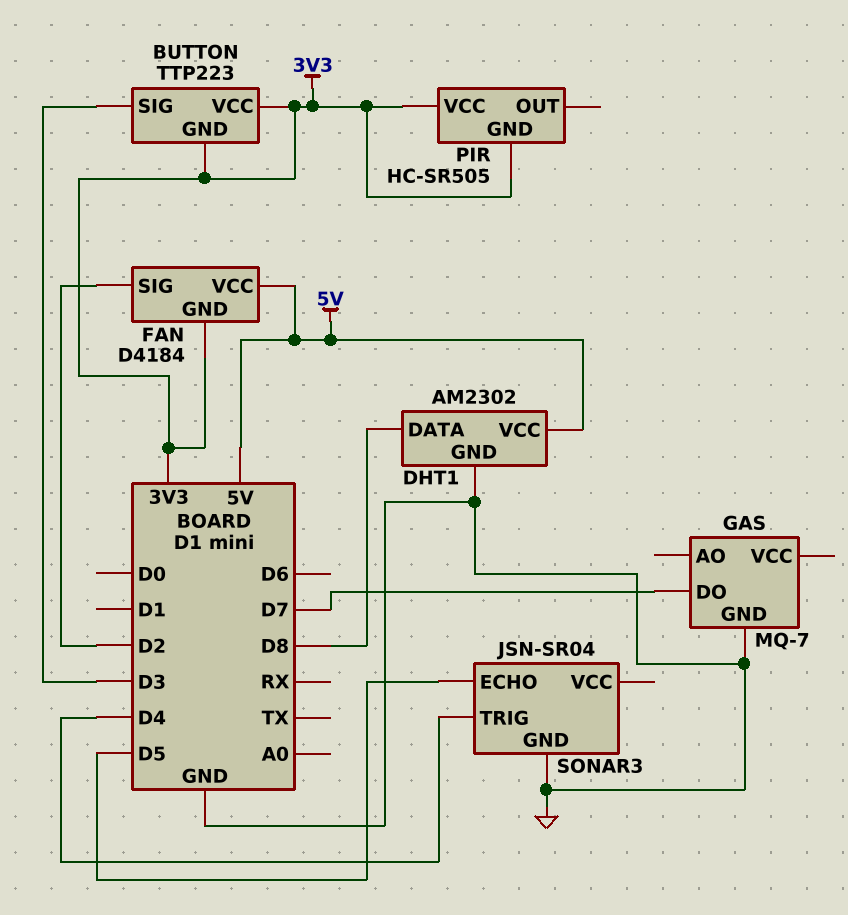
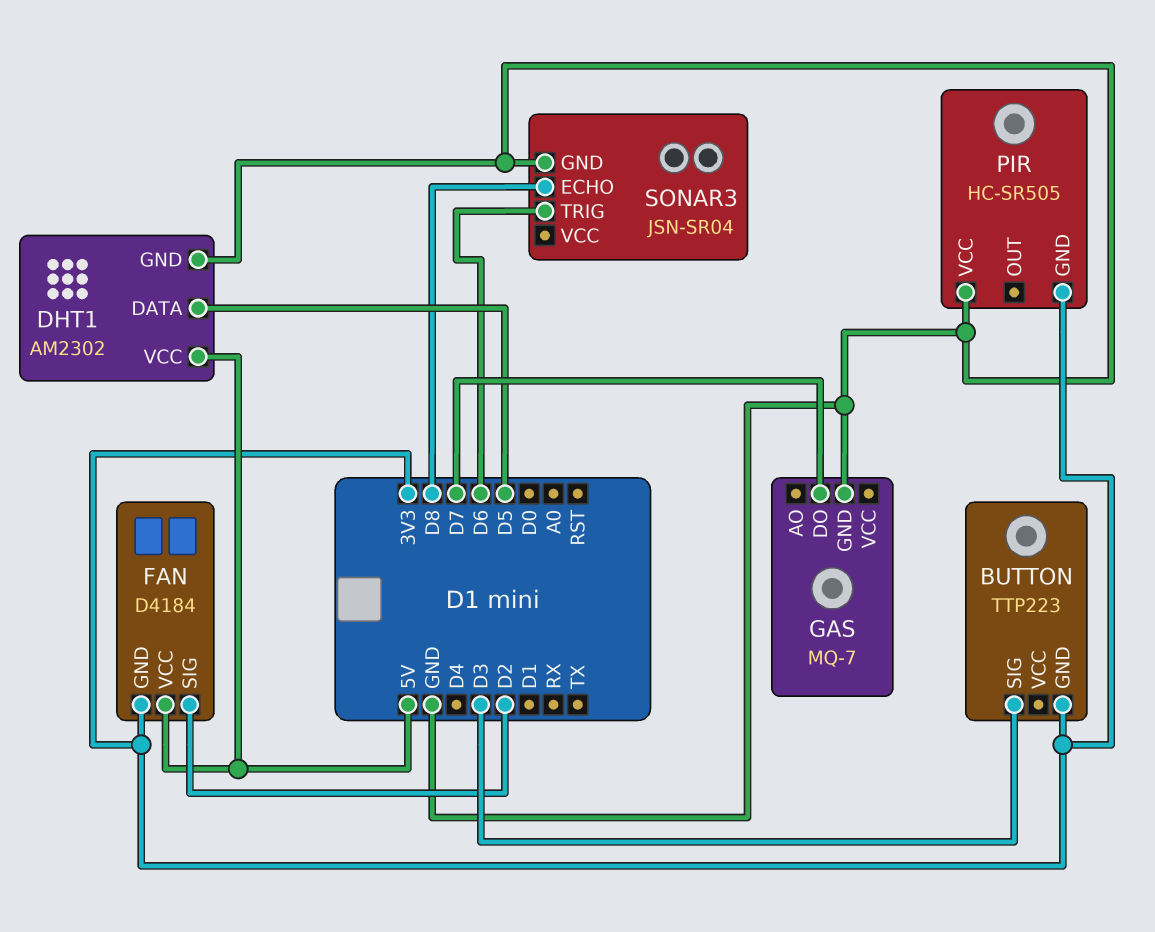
BUTTON pin VCC: 3V3 -> none
DHT1 pin DATA: D8 -> D5
PIR pin VCC: 3V3 -> GND
SONAR3 pin ECHO: D5 -> D8
SONAR3 pin TRIG: D4 -> D6

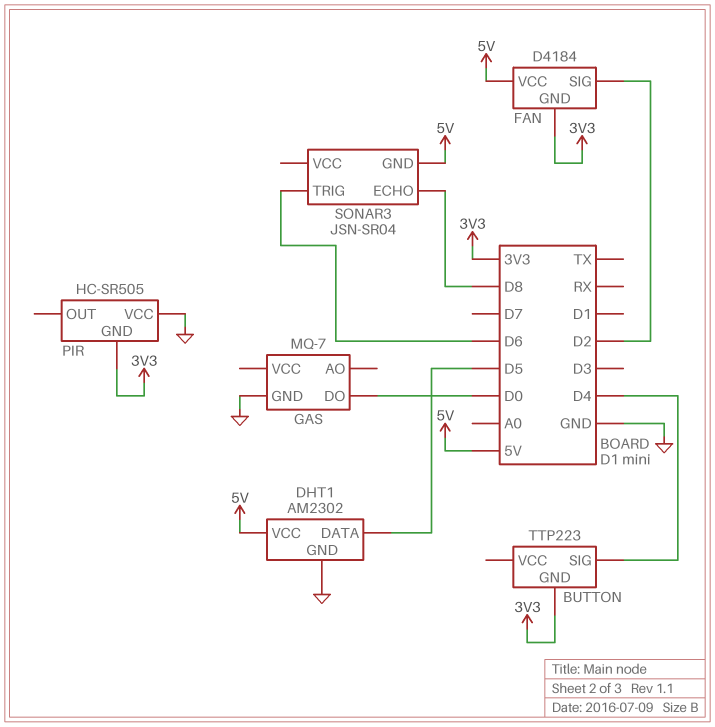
BUTTON pin SIG: D3 -> D4
GAS pin DO: D7 -> D0
SONAR3 pin GND: GND -> 5V

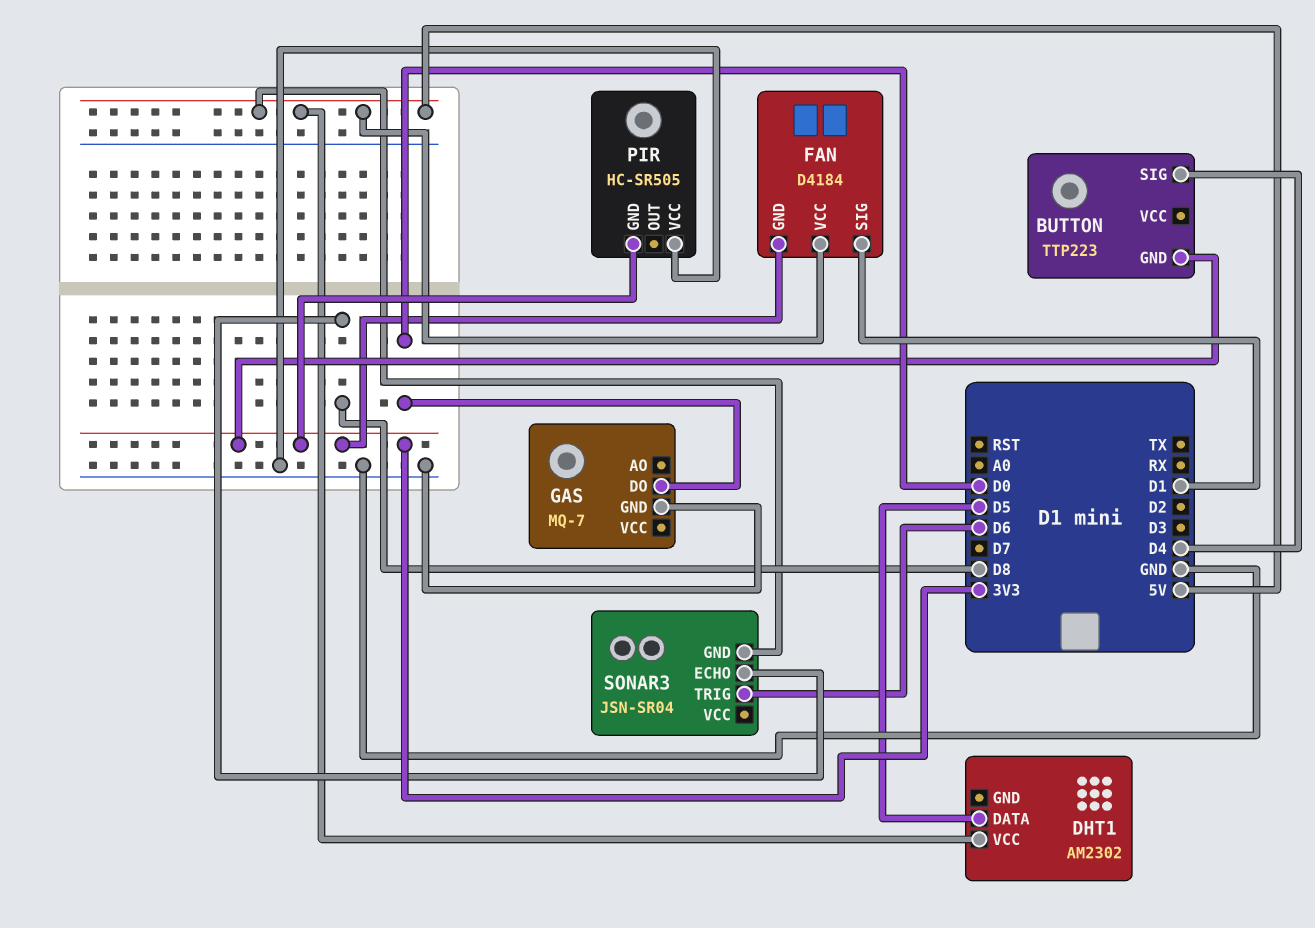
DHT1 pin GND: GND -> none
FAN pin SIG: D2 -> D1

